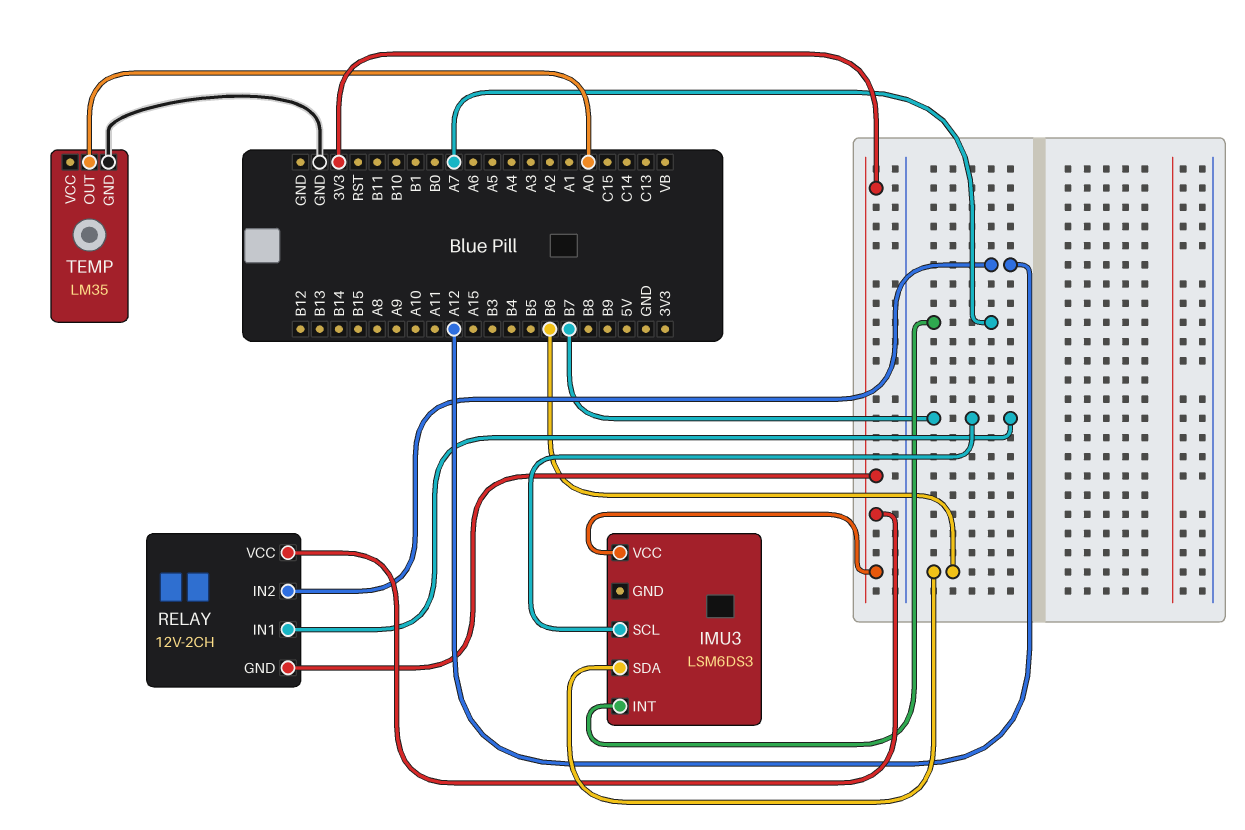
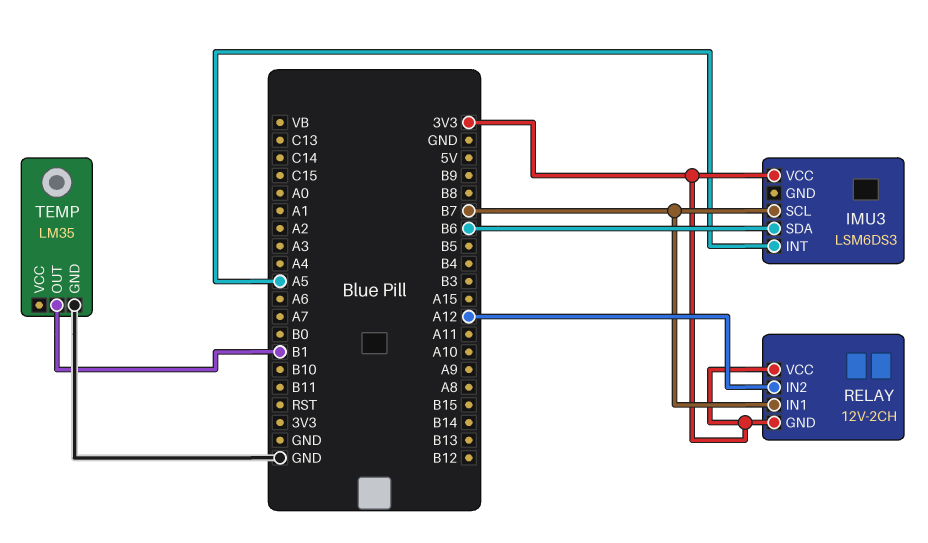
IMU3 pin INT: A7 -> A5
TEMP pin OUT: A0 -> B1

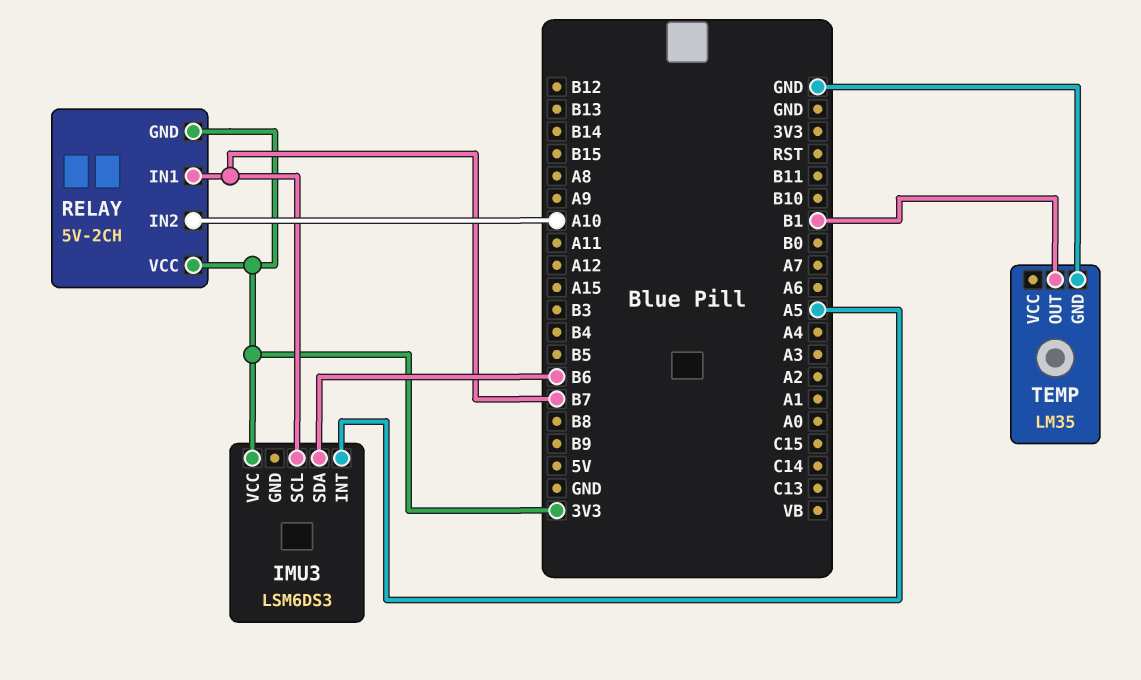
RELAY: 12V-2CH -> 5V-2CH
RELAY pin IN2: A12 -> A10

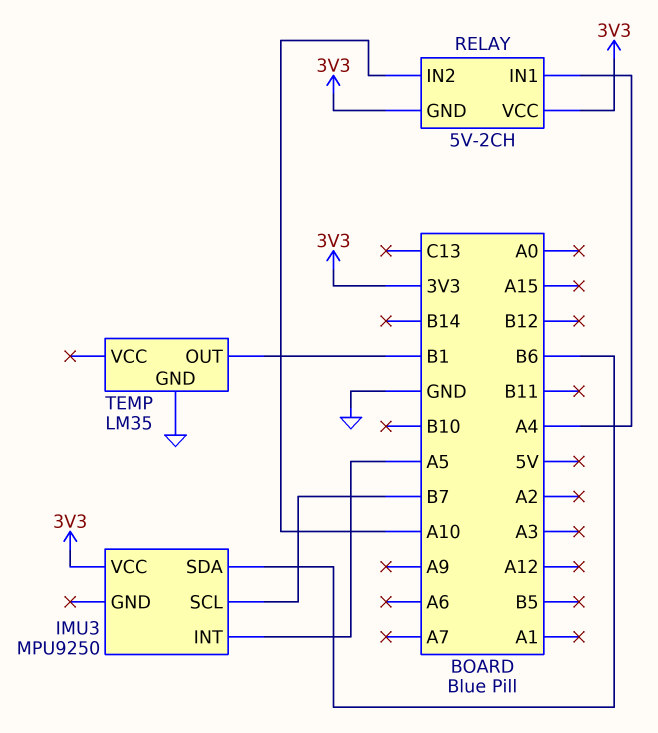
IMU3: LSM6DS3 -> MPU9250
RELAY pin IN1: B7 -> A4

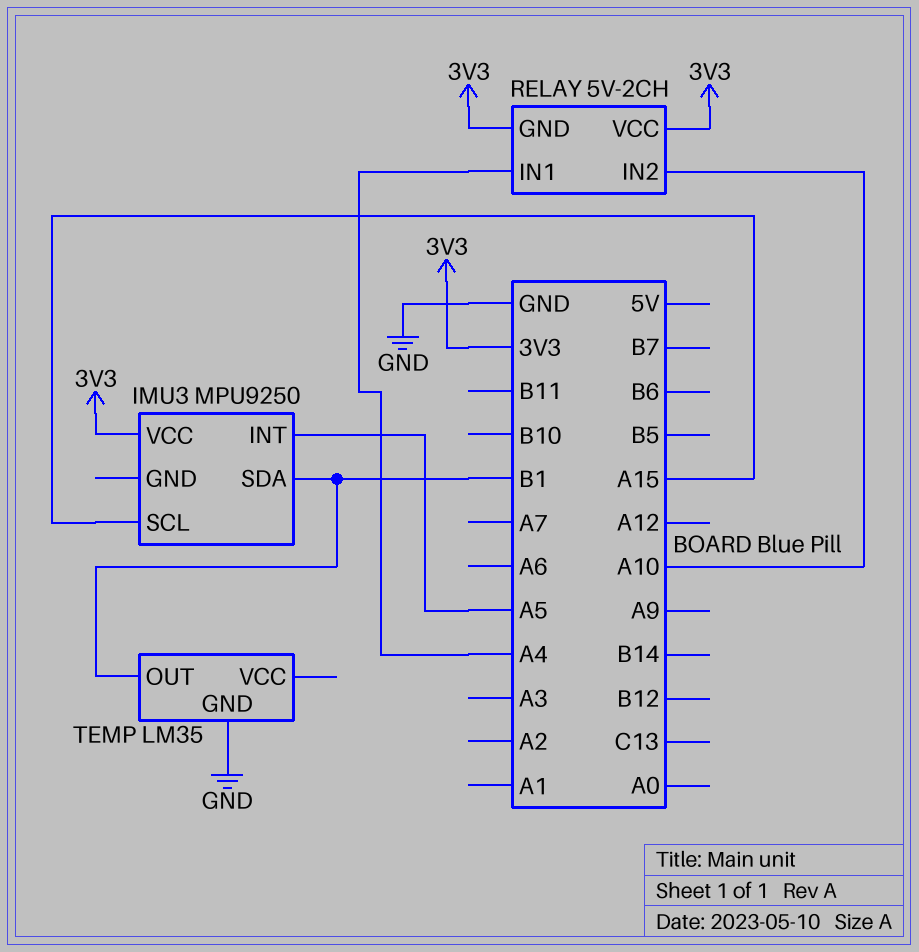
IMU3 pin SCL: B7 -> A15
IMU3 pin SDA: B6 -> B1

